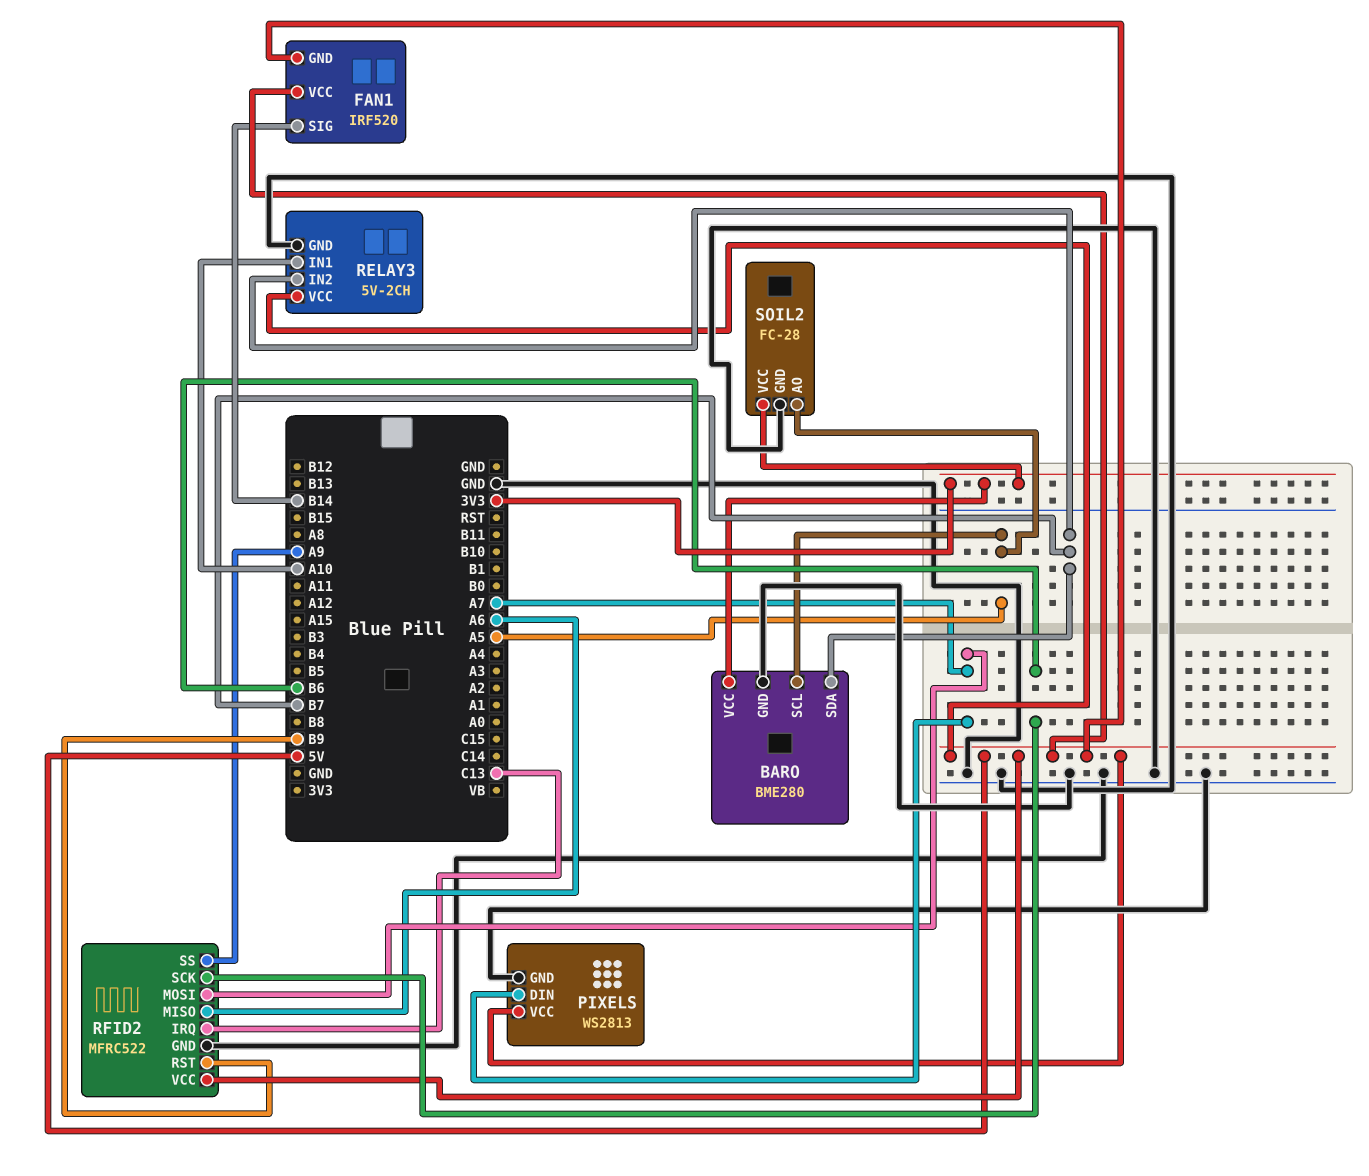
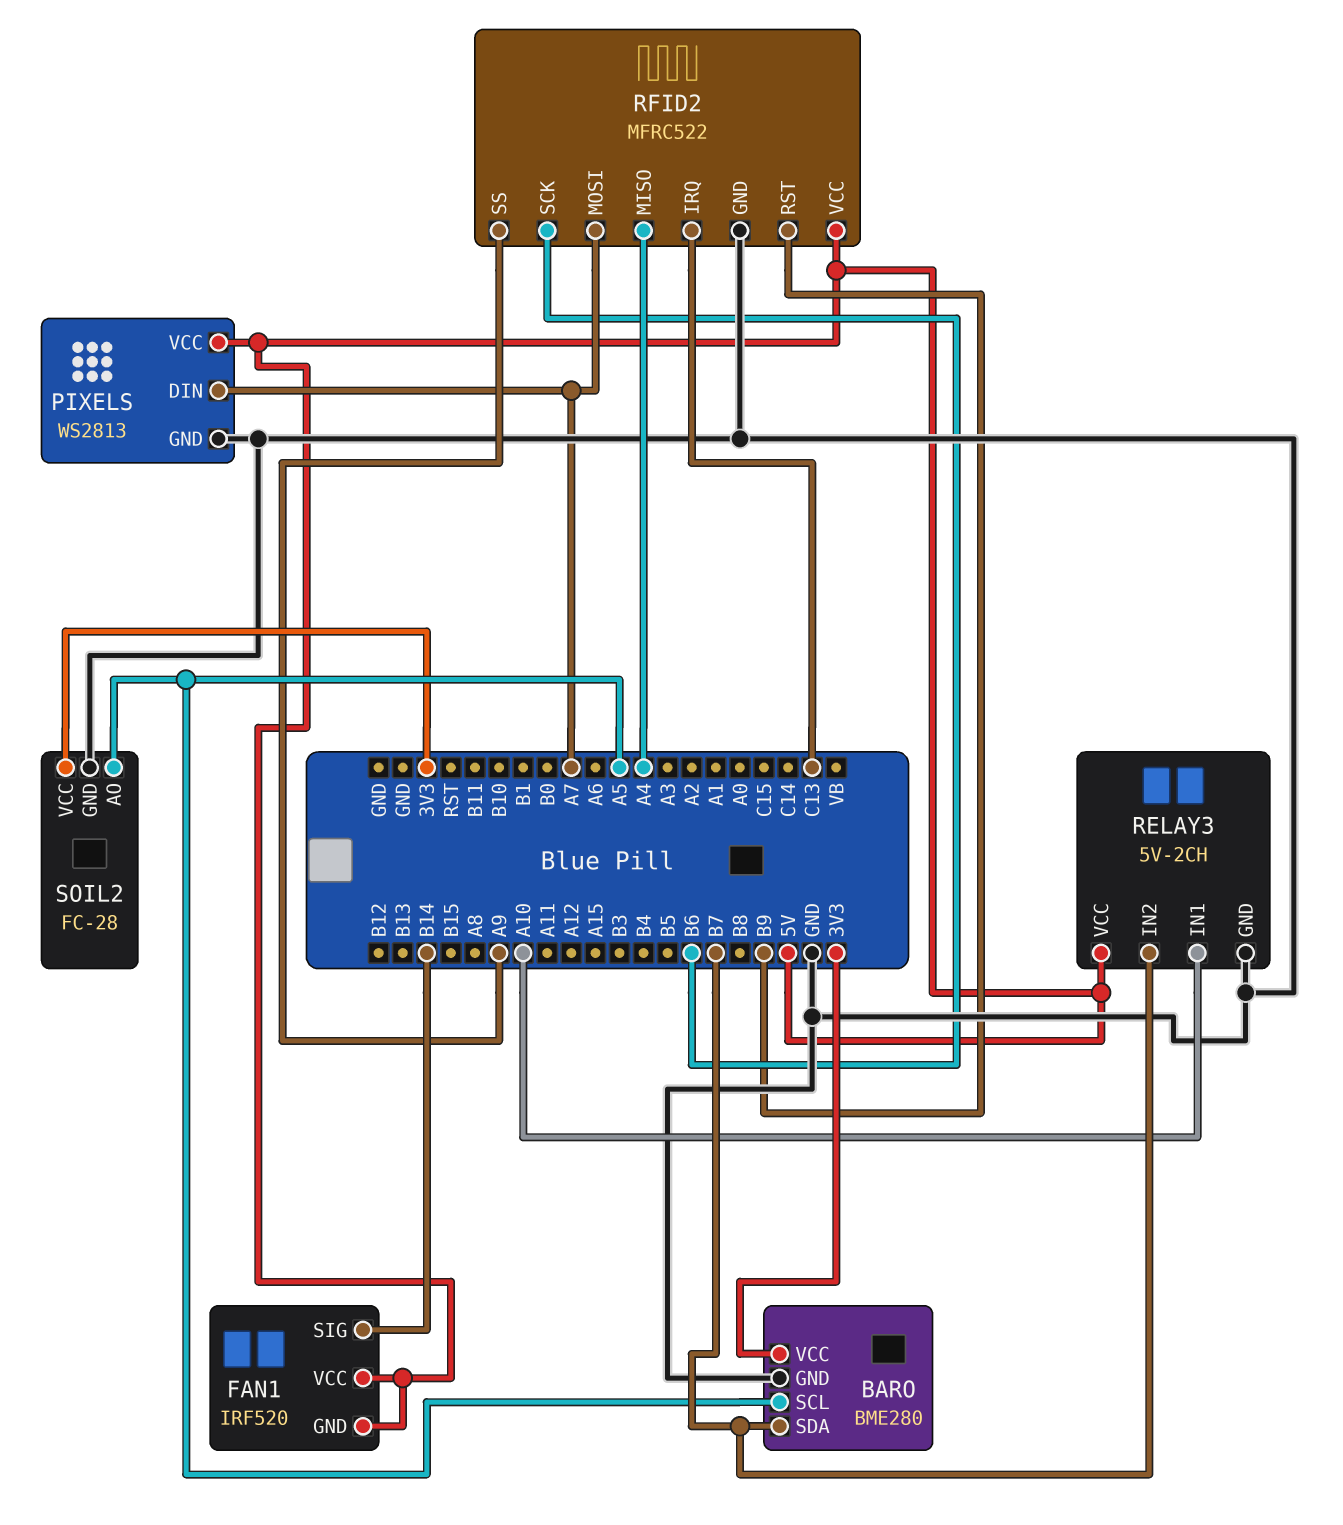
RFID2 pin MISO: A6 -> A4

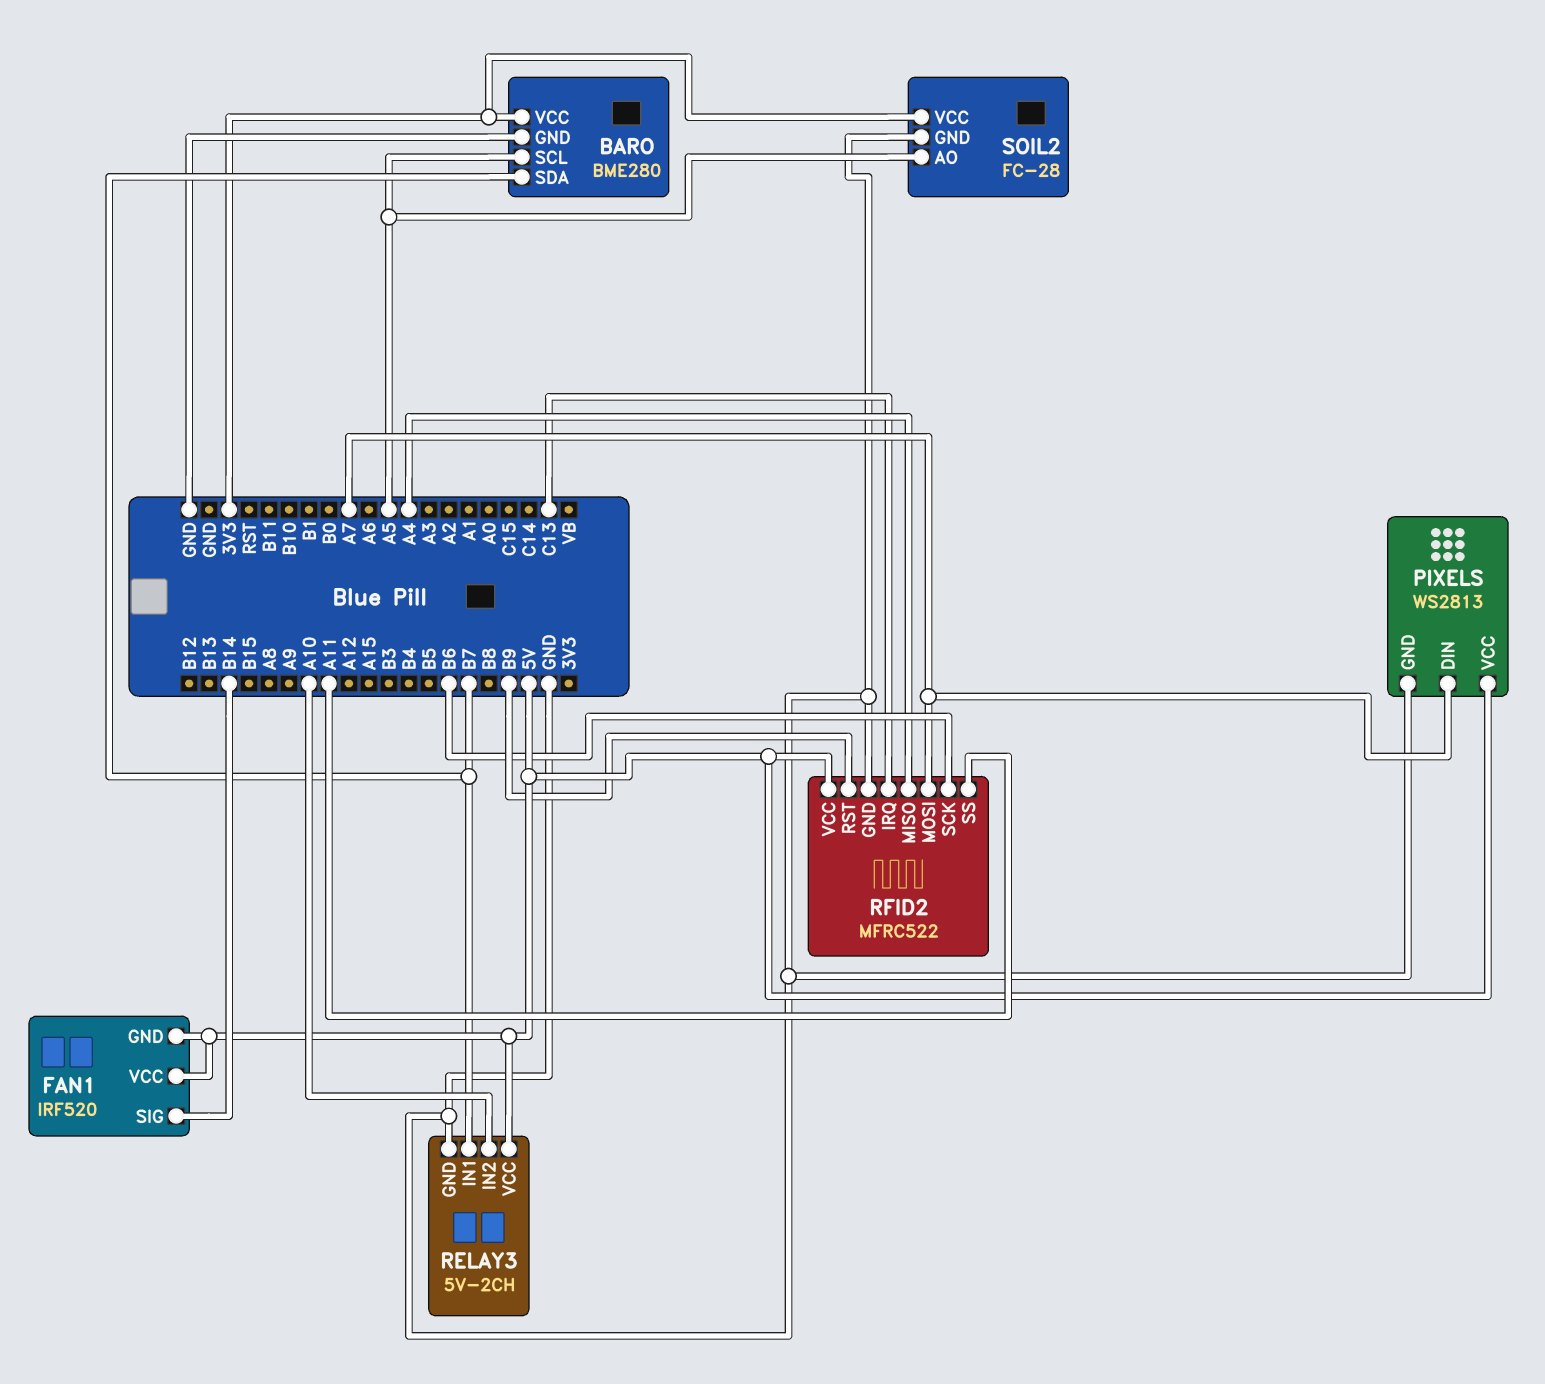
RELAY3 pin IN1: A10 -> B7
RELAY3 pin IN2: B7 -> A10
RFID2 pin SS: A9 -> A11

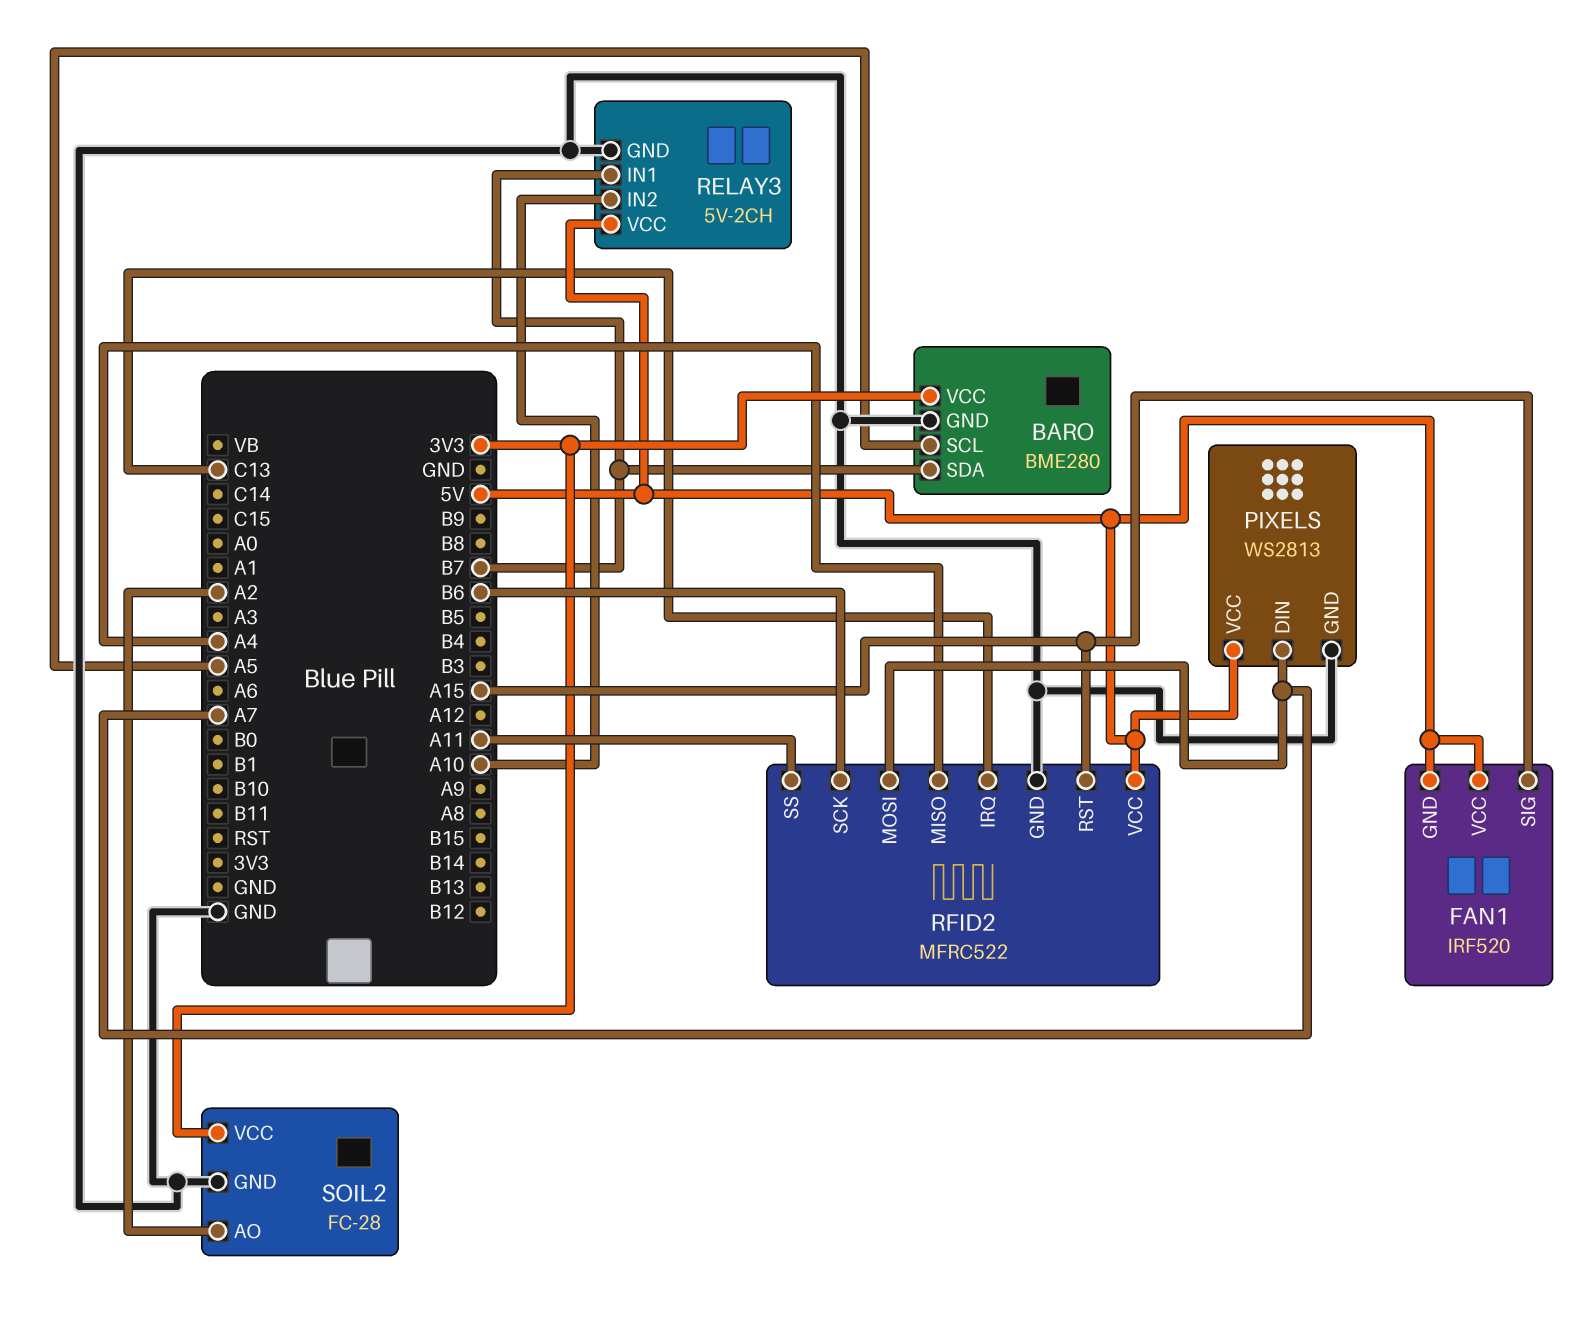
FAN1 pin SIG: B14 -> A15
RFID2 pin RST: B9 -> A15
SOIL2 pin AO: A5 -> A2

